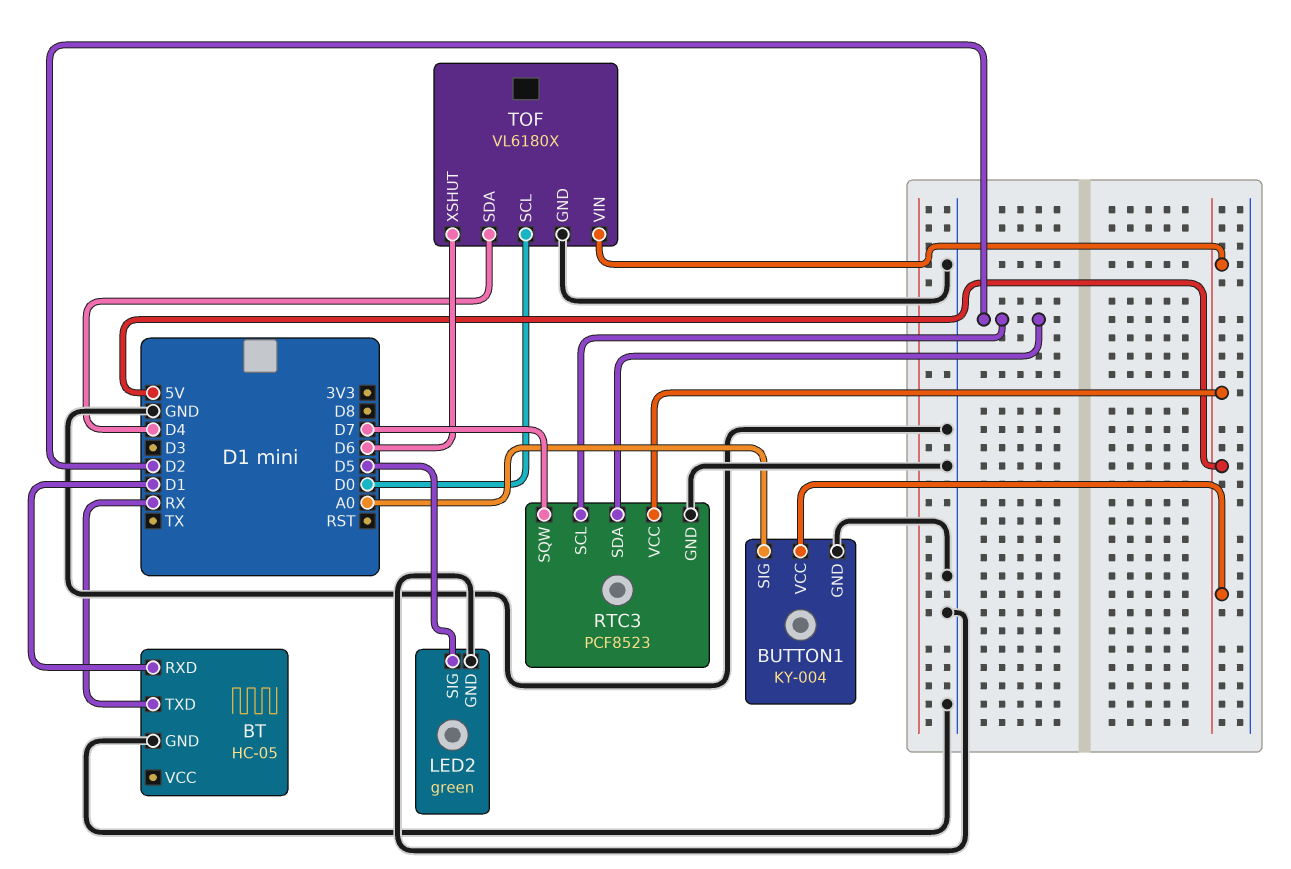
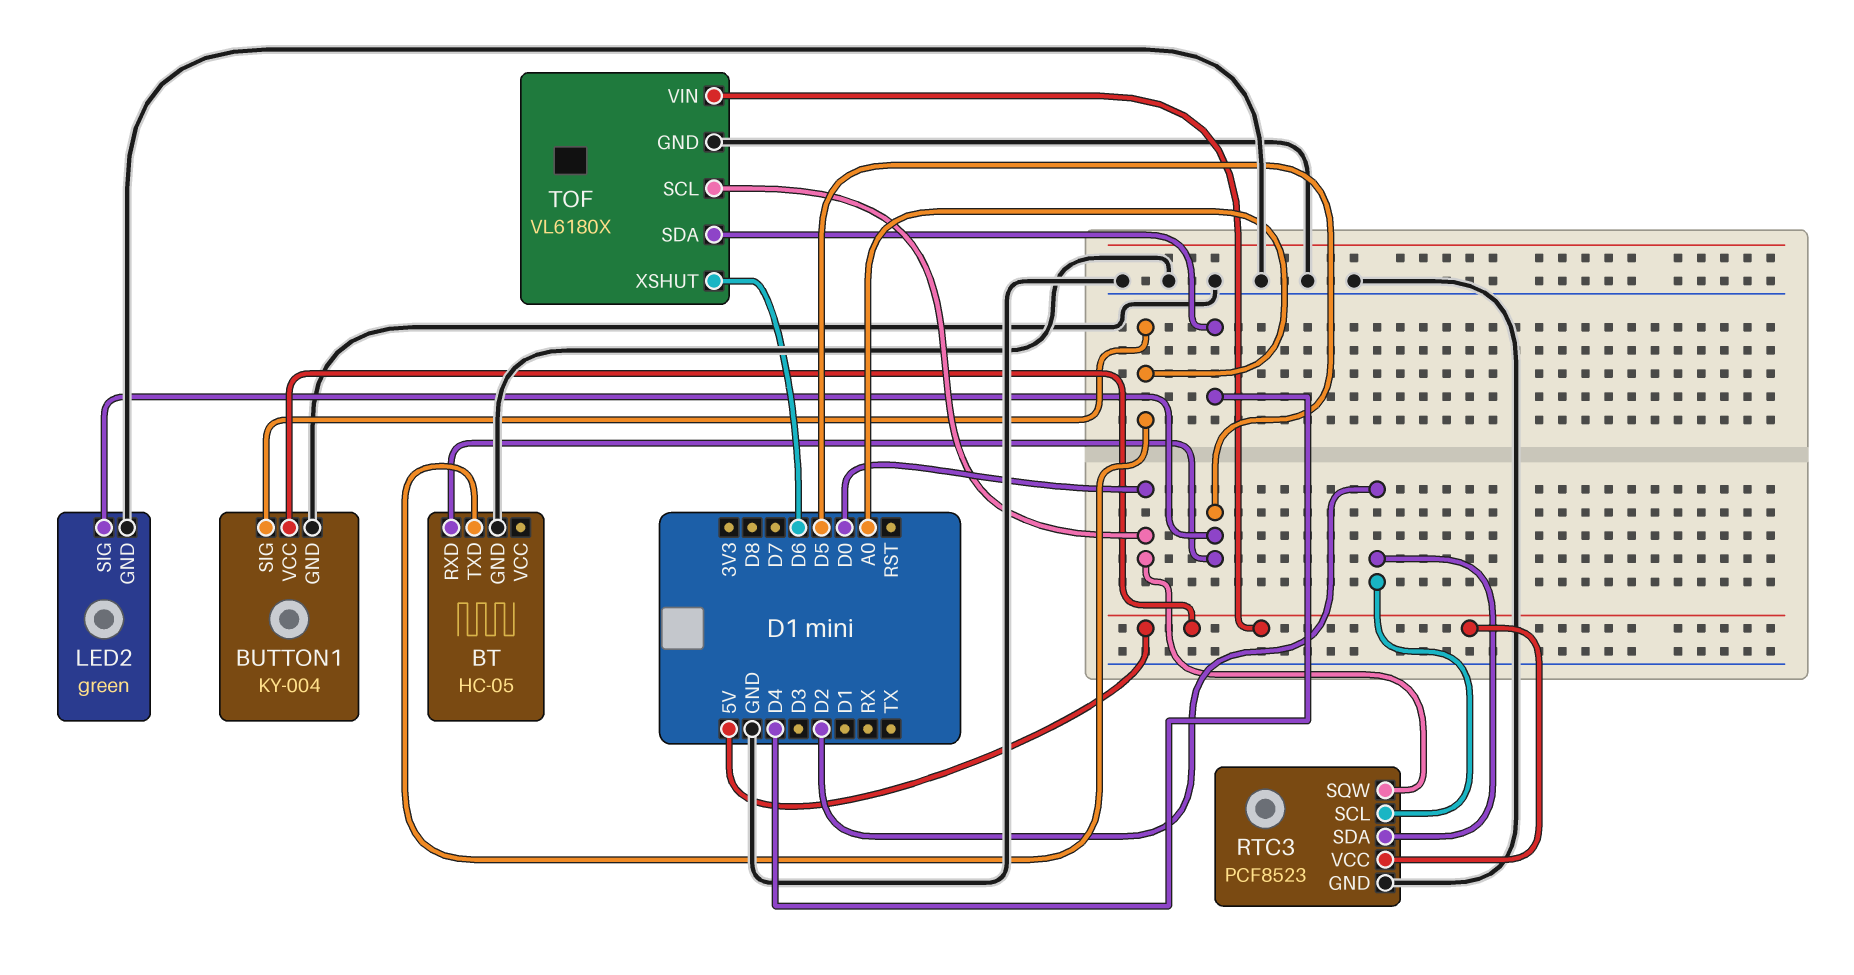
BT pin RXD: D1 -> D5
BT pin TXD: RX -> A0
RTC3 pin SQW: D7 -> D0

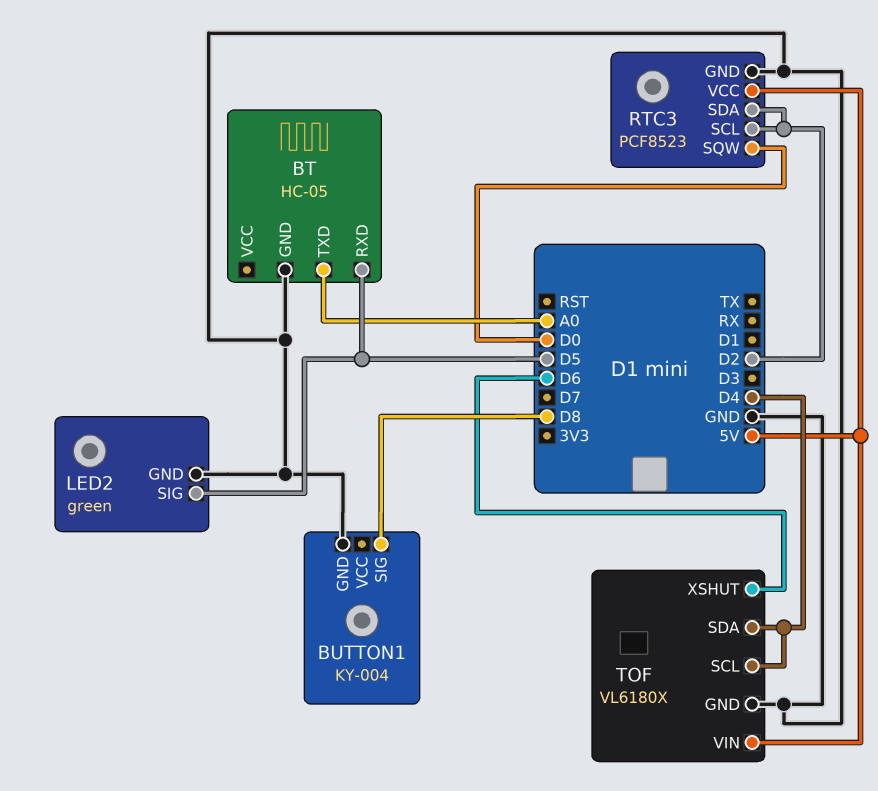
BUTTON1 pin SIG: A0 -> D8
BUTTON1 pin VCC: 5V -> none
TOF pin SCL: D0 -> D4

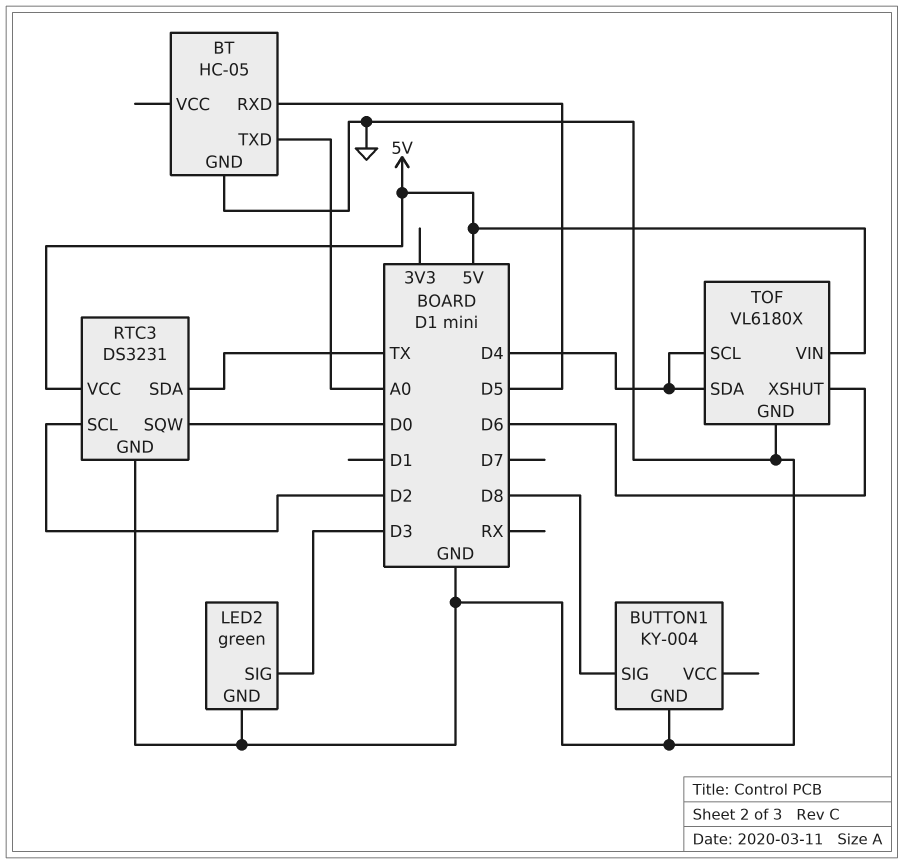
LED2 pin SIG: D5 -> D3
RTC3: PCF8523 -> DS3231
RTC3 pin SDA: D2 -> TX

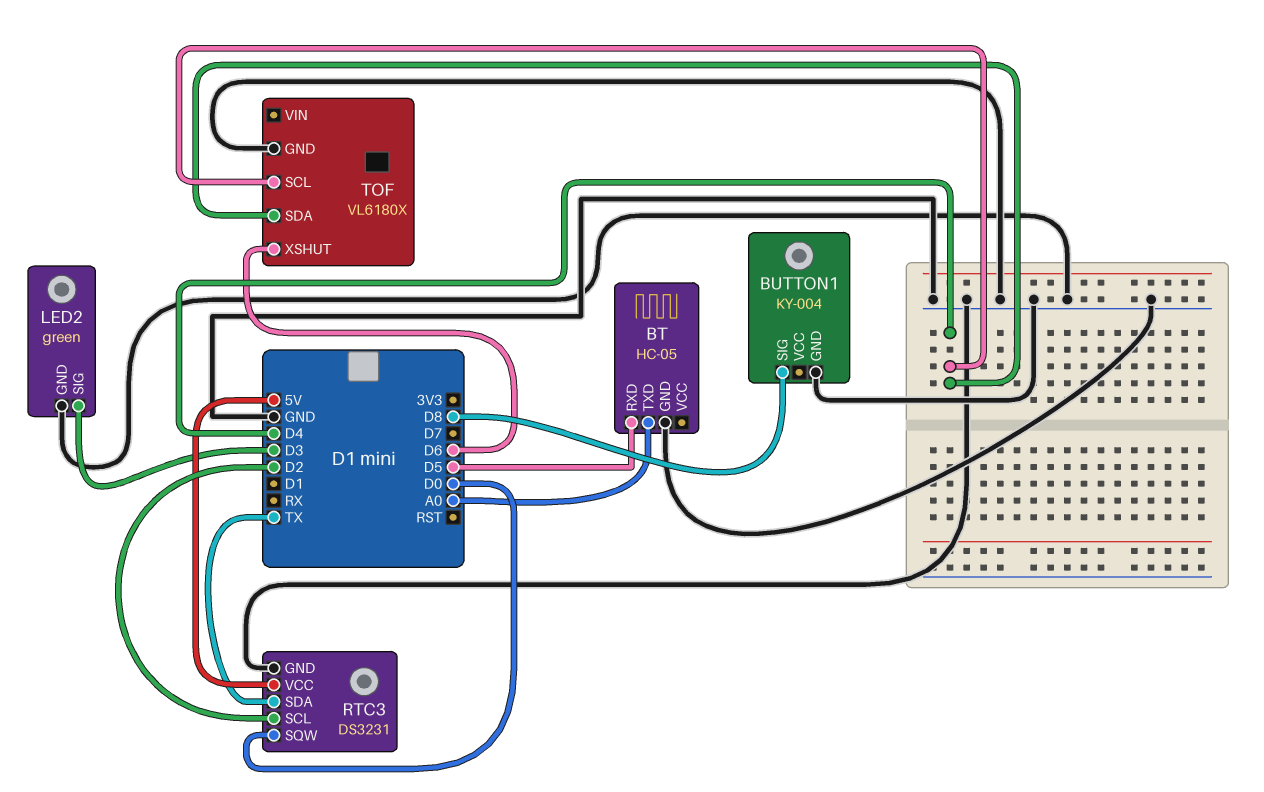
TOF pin VIN: 5V -> none

